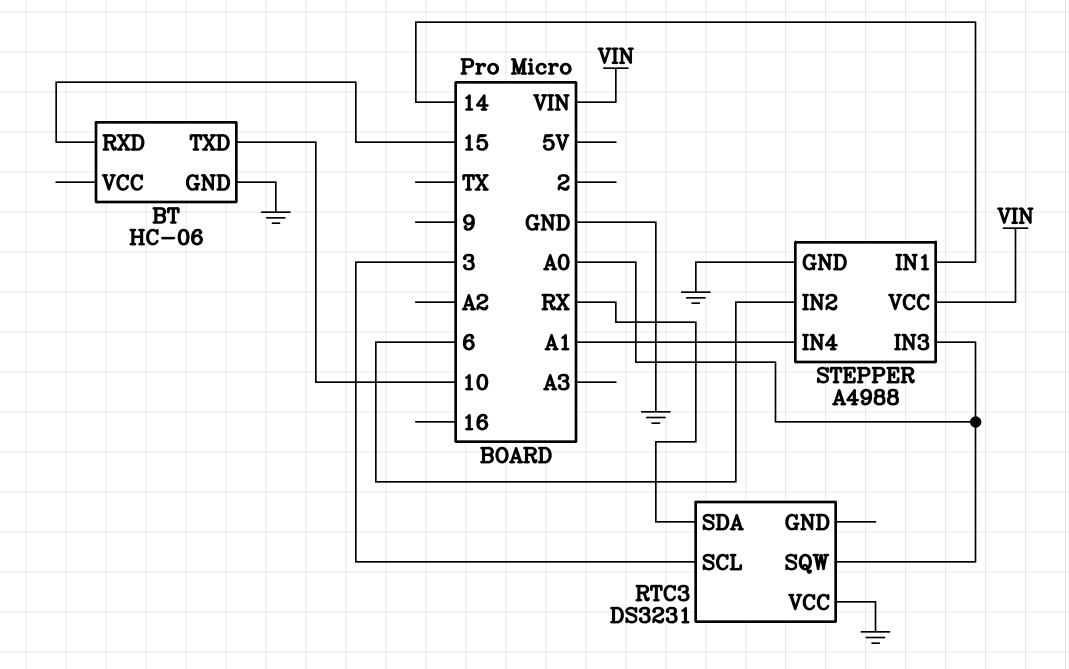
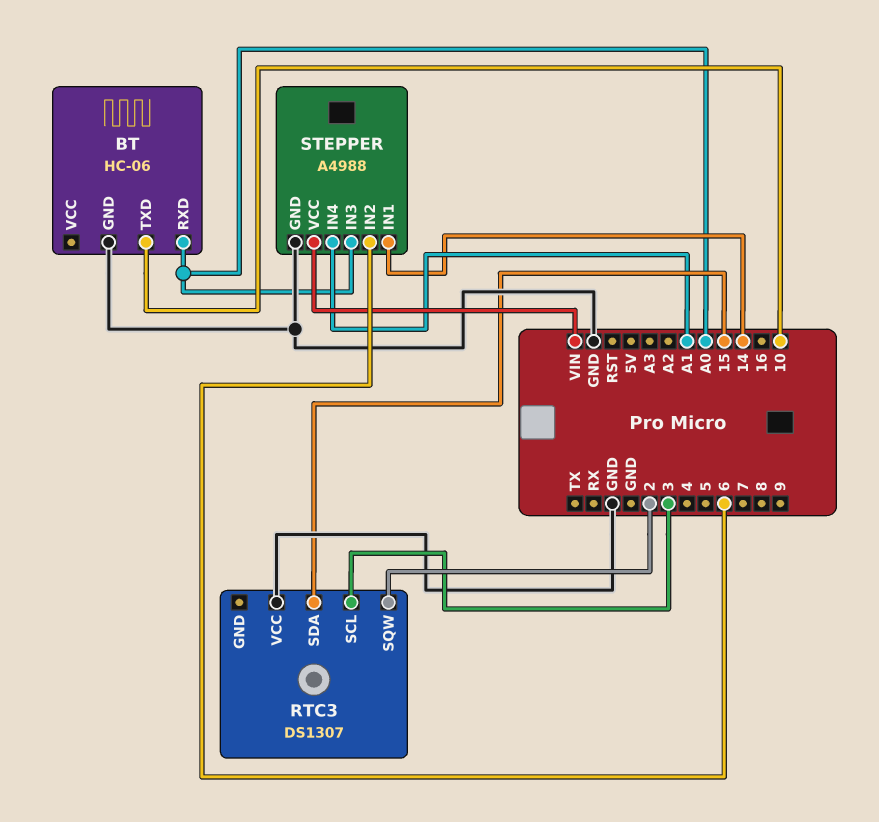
BT pin RXD: 15 -> A0
RTC3: DS3231 -> DS1307
RTC3 pin SDA: RX -> 15
RTC3 pin SQW: A0 -> 2

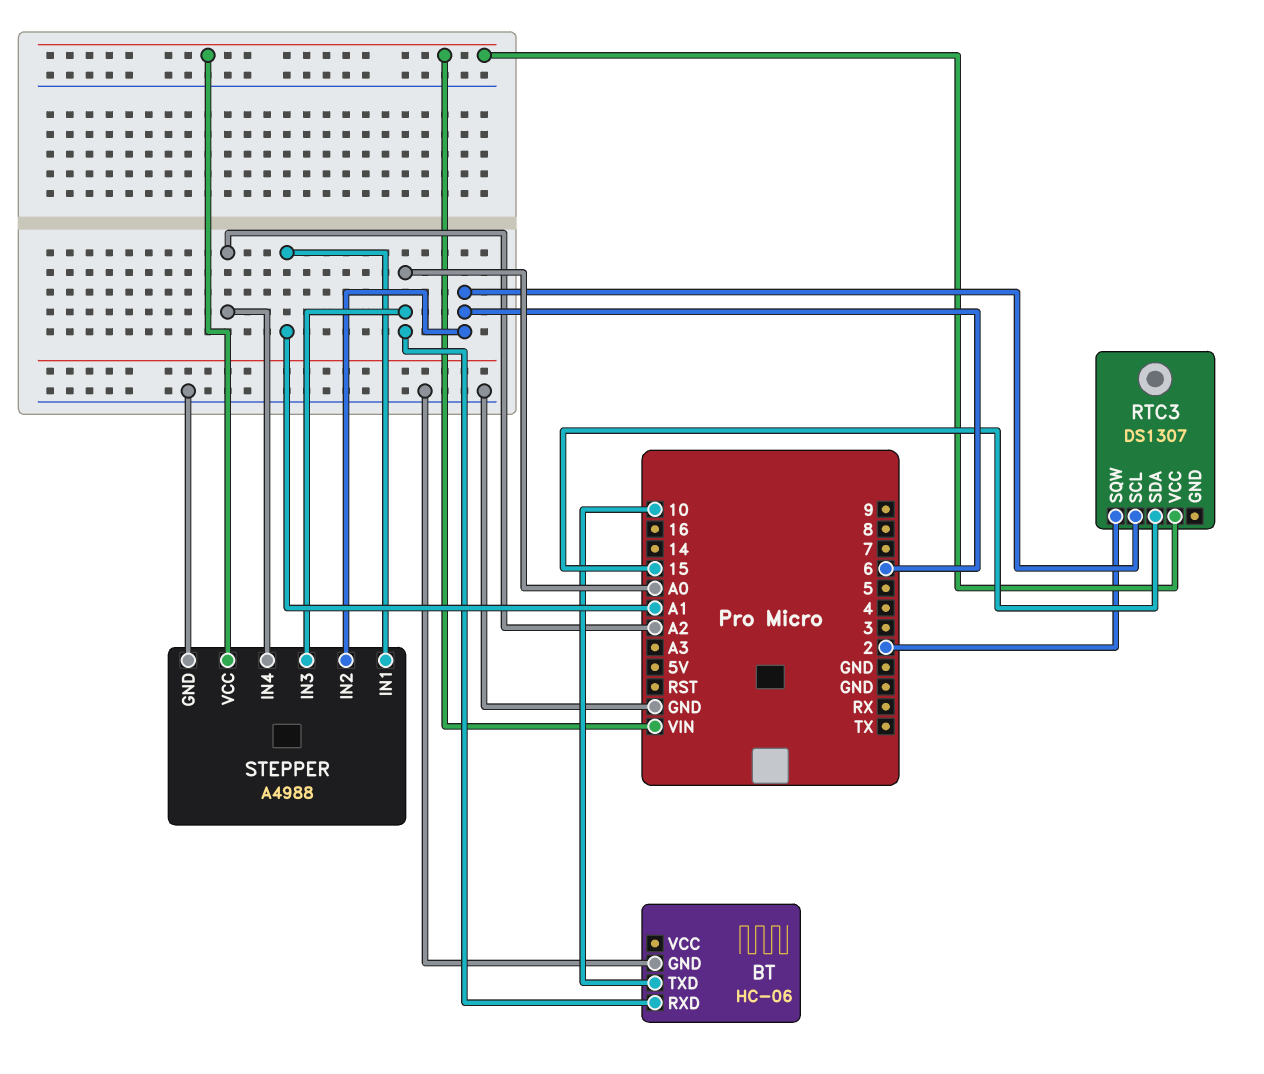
RTC3 pin SCL: 3 -> 6
RTC3 pin VCC: GND -> VIN
STEPPER pin IN1: 14 -> A1
STEPPER pin IN4: A1 -> A2

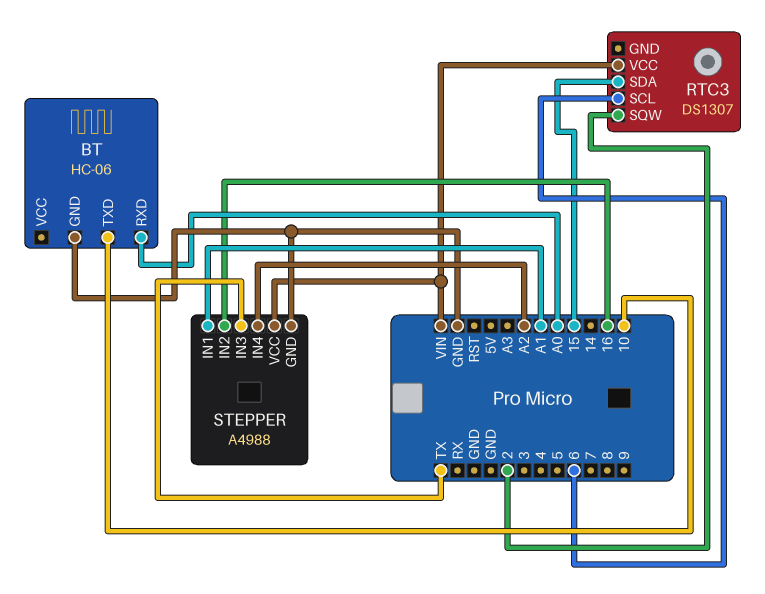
STEPPER pin IN2: 6 -> 16
STEPPER pin IN3: A0 -> TX

